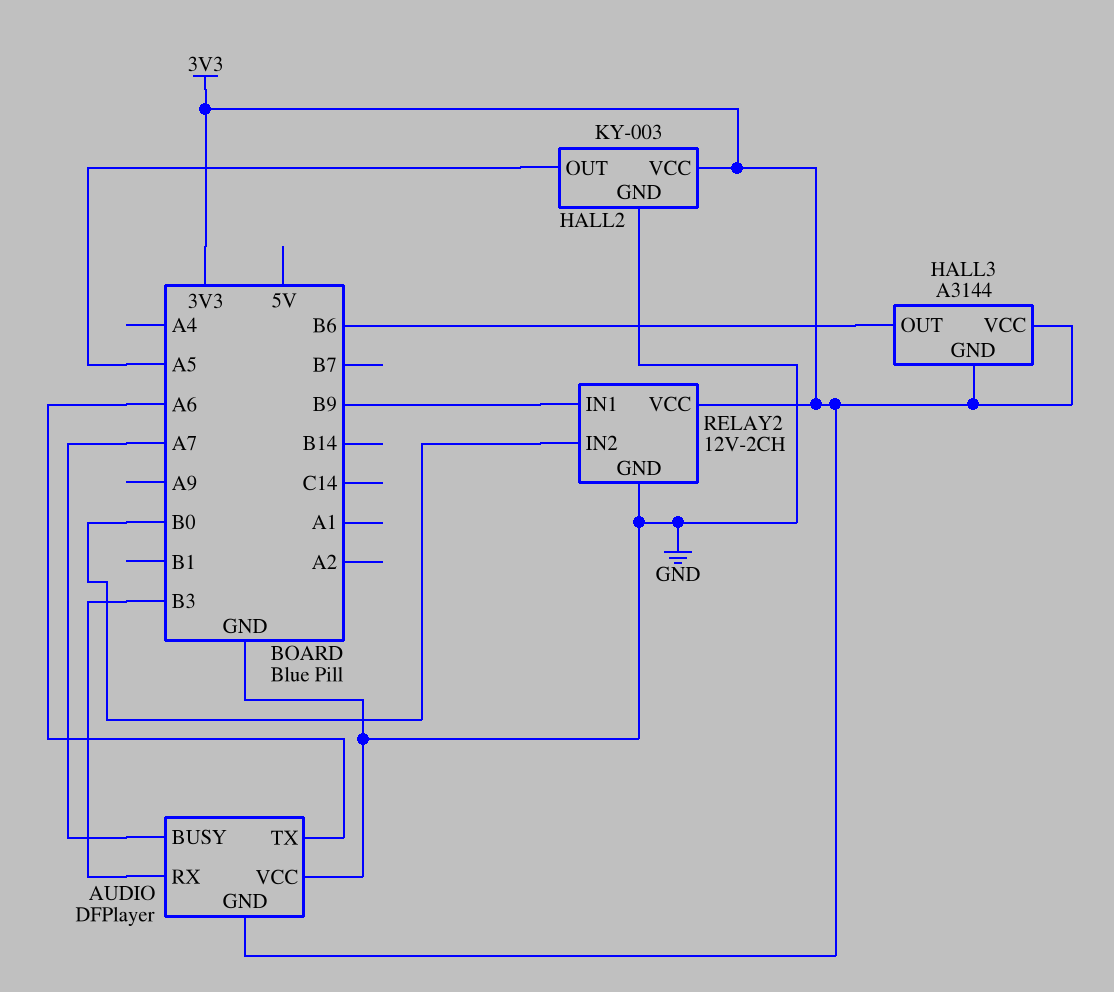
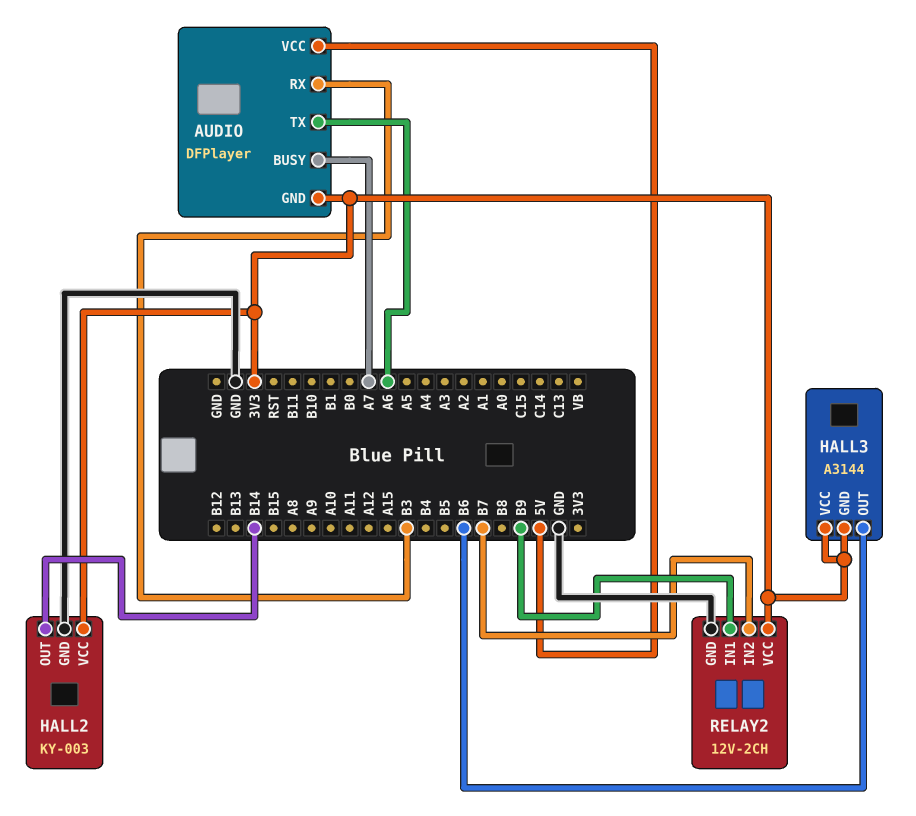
AUDIO pin VCC: GND -> 5V
HALL2 pin OUT: A5 -> B14
RELAY2 pin IN2: B0 -> B7

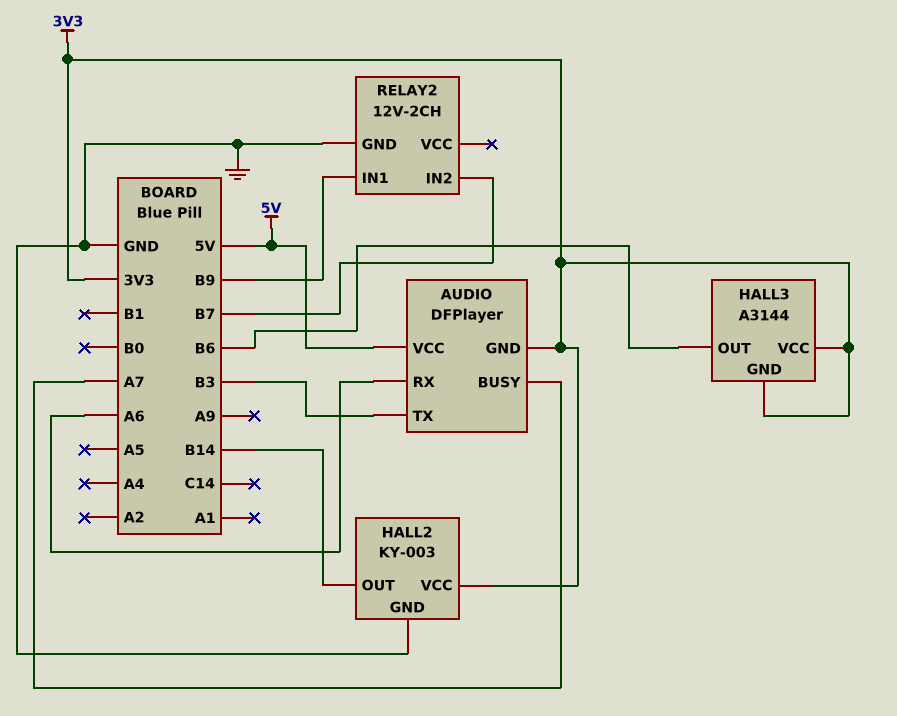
AUDIO pin RX: B3 -> A6
AUDIO pin TX: A6 -> B3
RELAY2 pin VCC: 3V3 -> none

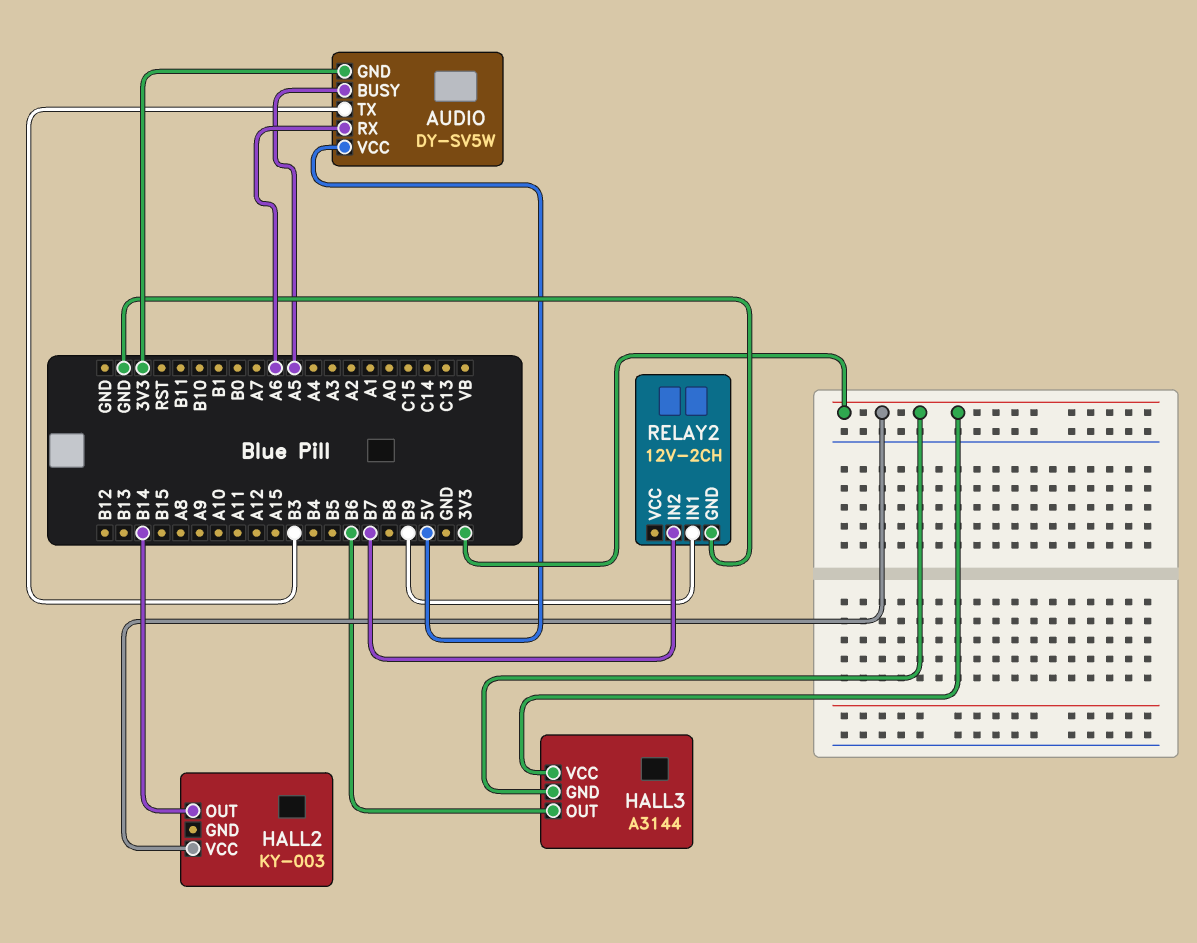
AUDIO: DFPlayer -> DY-SV5W
AUDIO pin BUSY: A7 -> A5
HALL2 pin GND: GND -> none

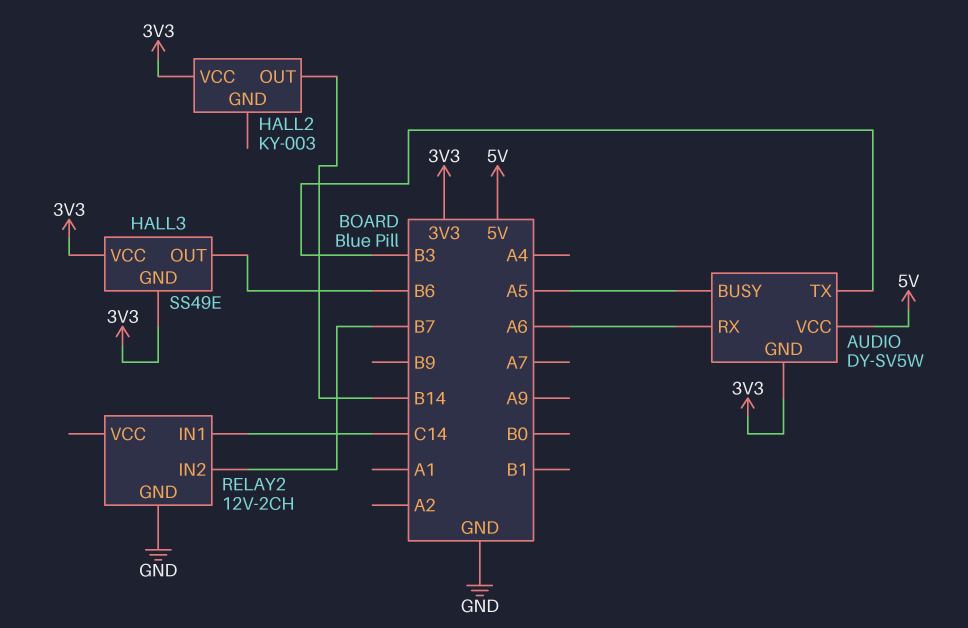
HALL3: A3144 -> SS49E
RELAY2 pin IN1: B9 -> C14

